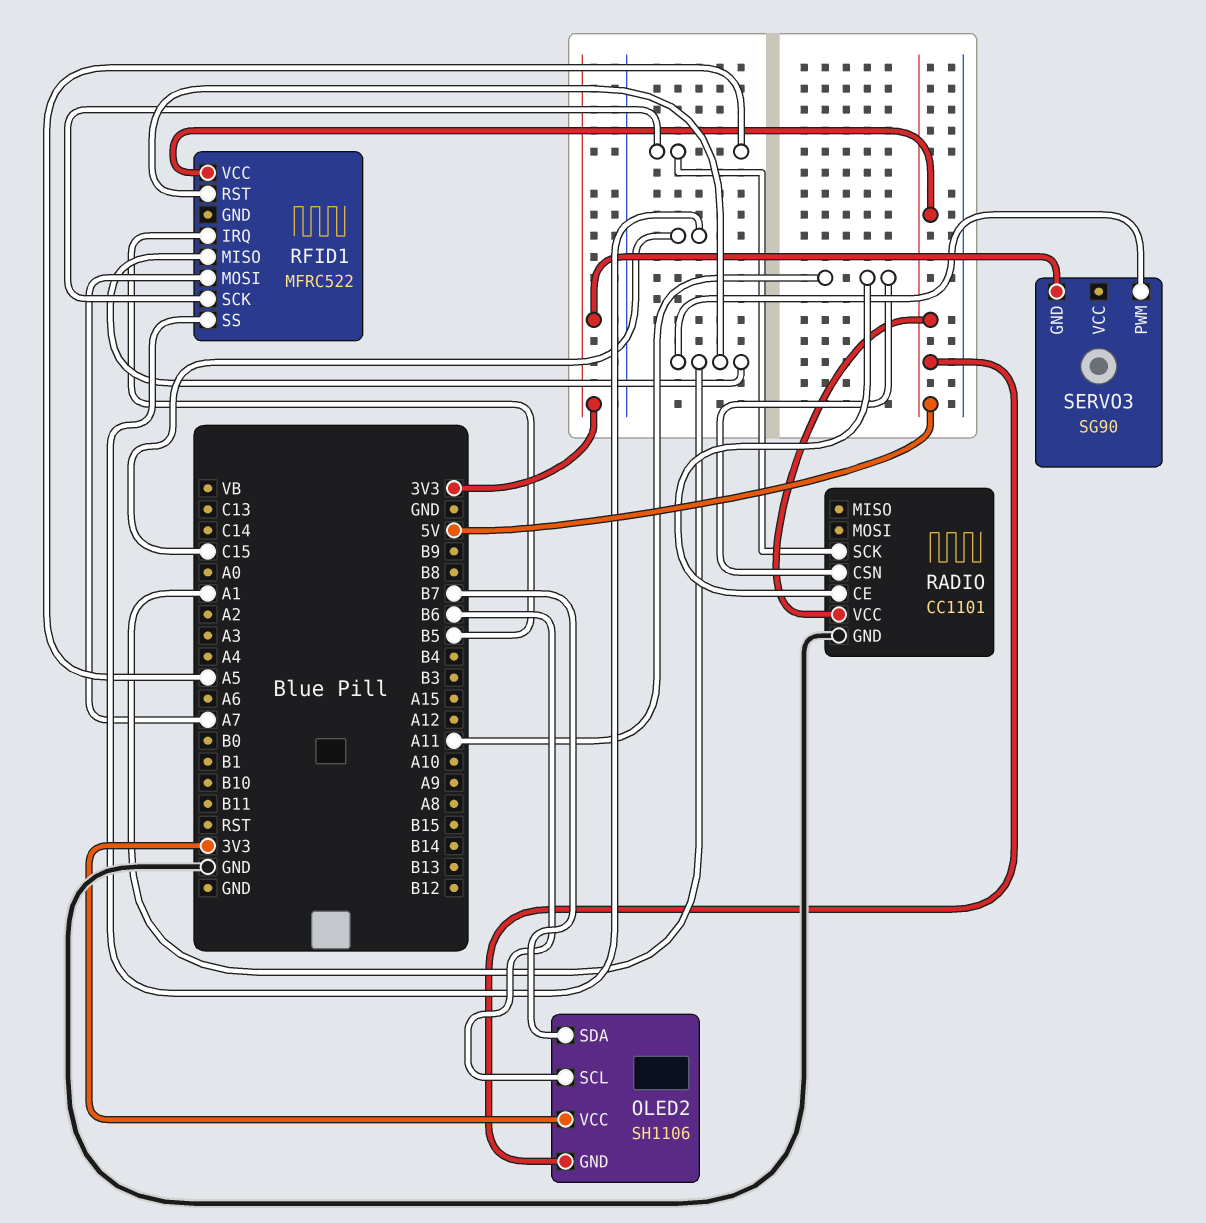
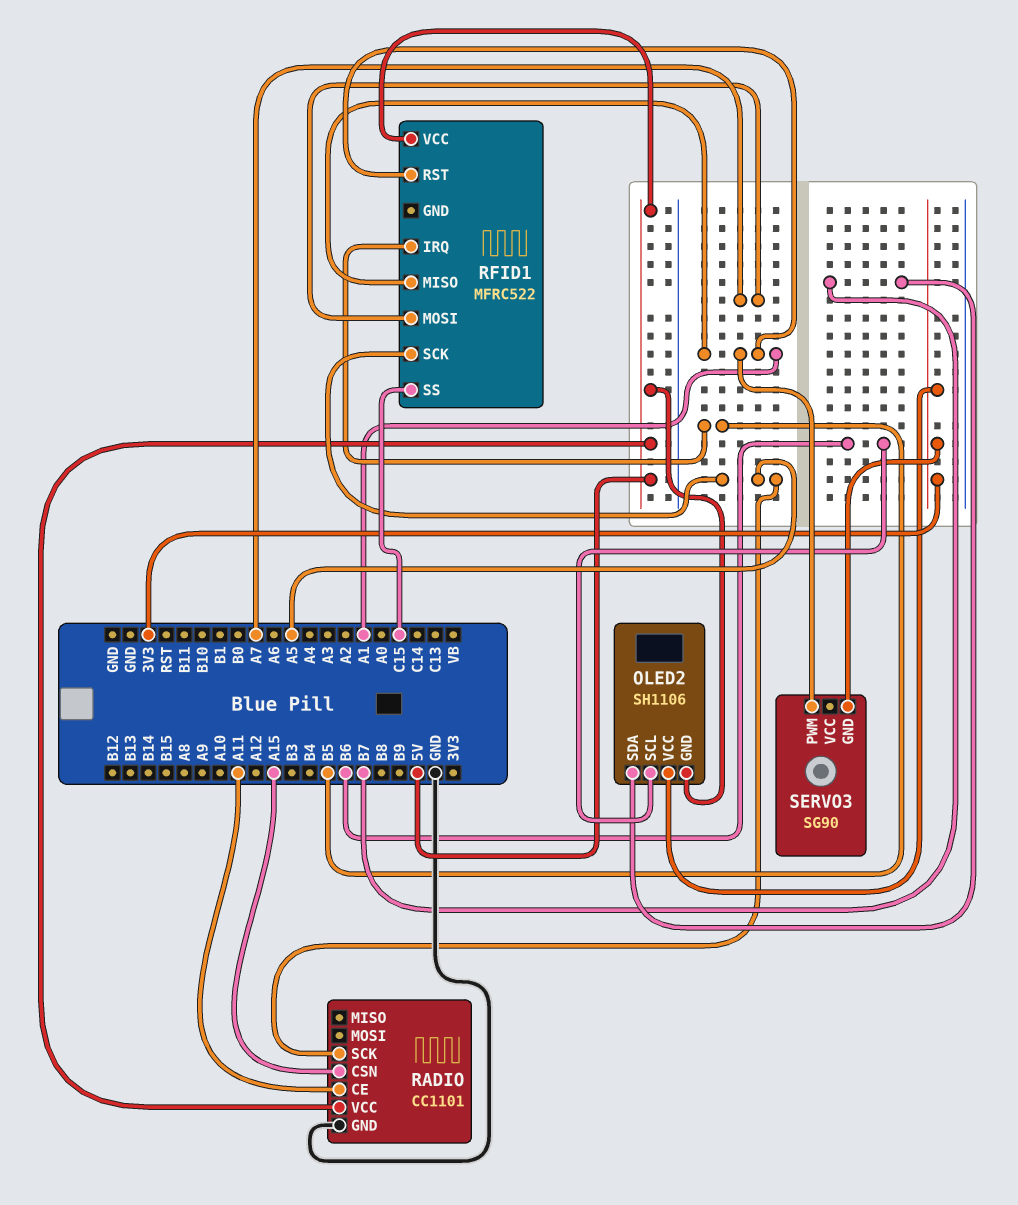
RADIO pin CSN: A11 -> A15

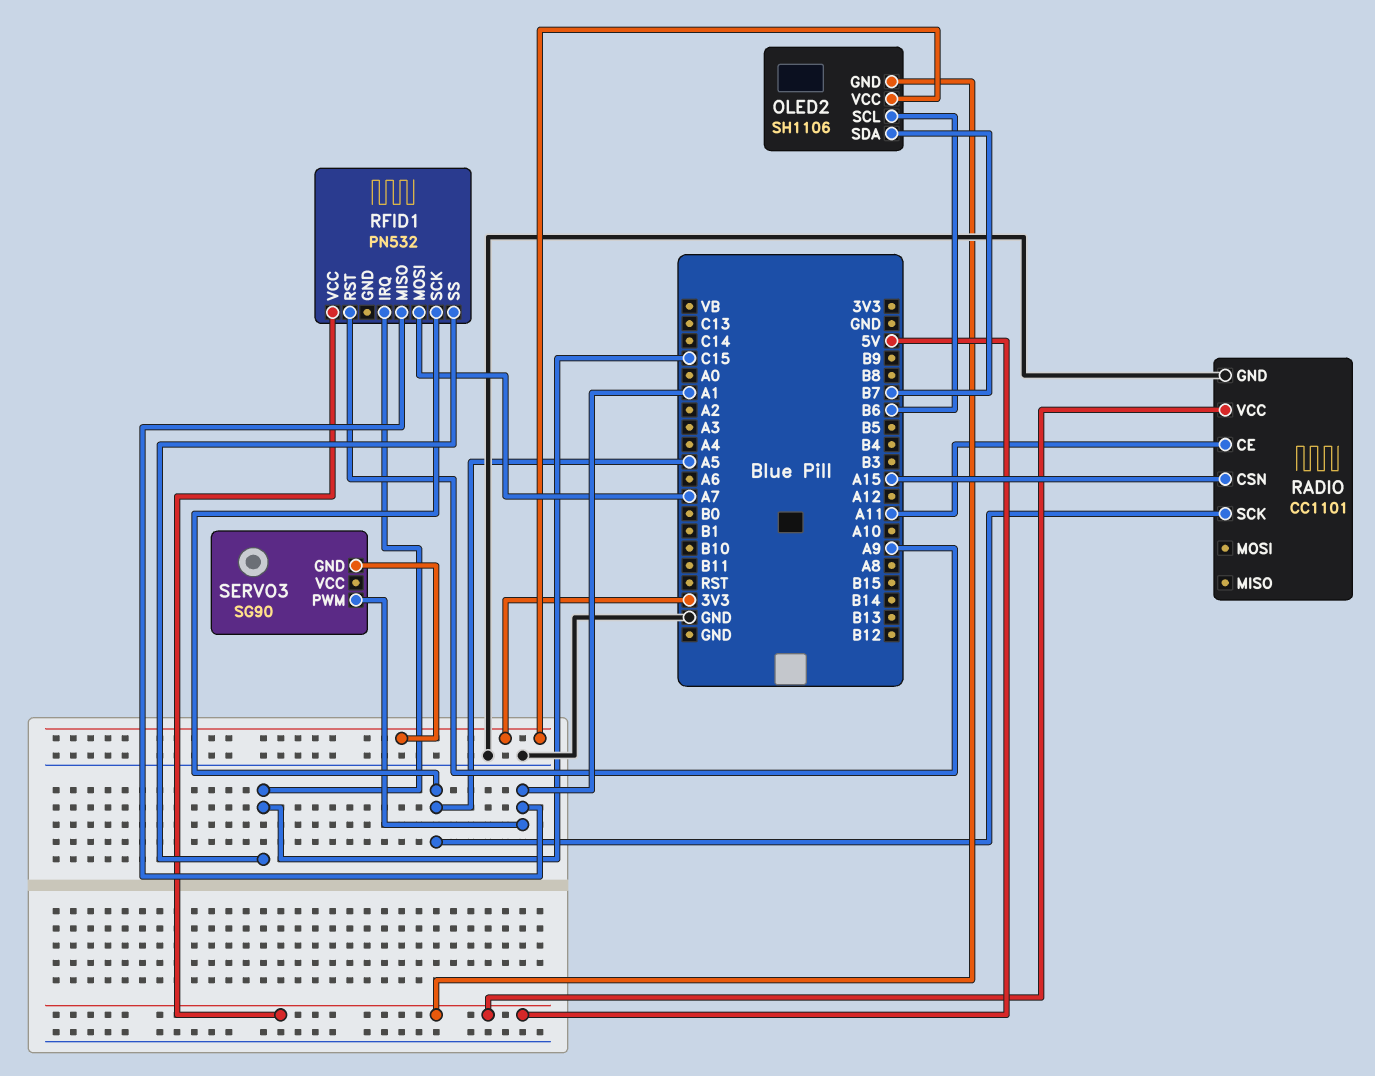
RFID1: MFRC522 -> PN532
RFID1 pin IRQ: B5 -> C15
RFID1 pin RST: A1 -> A9

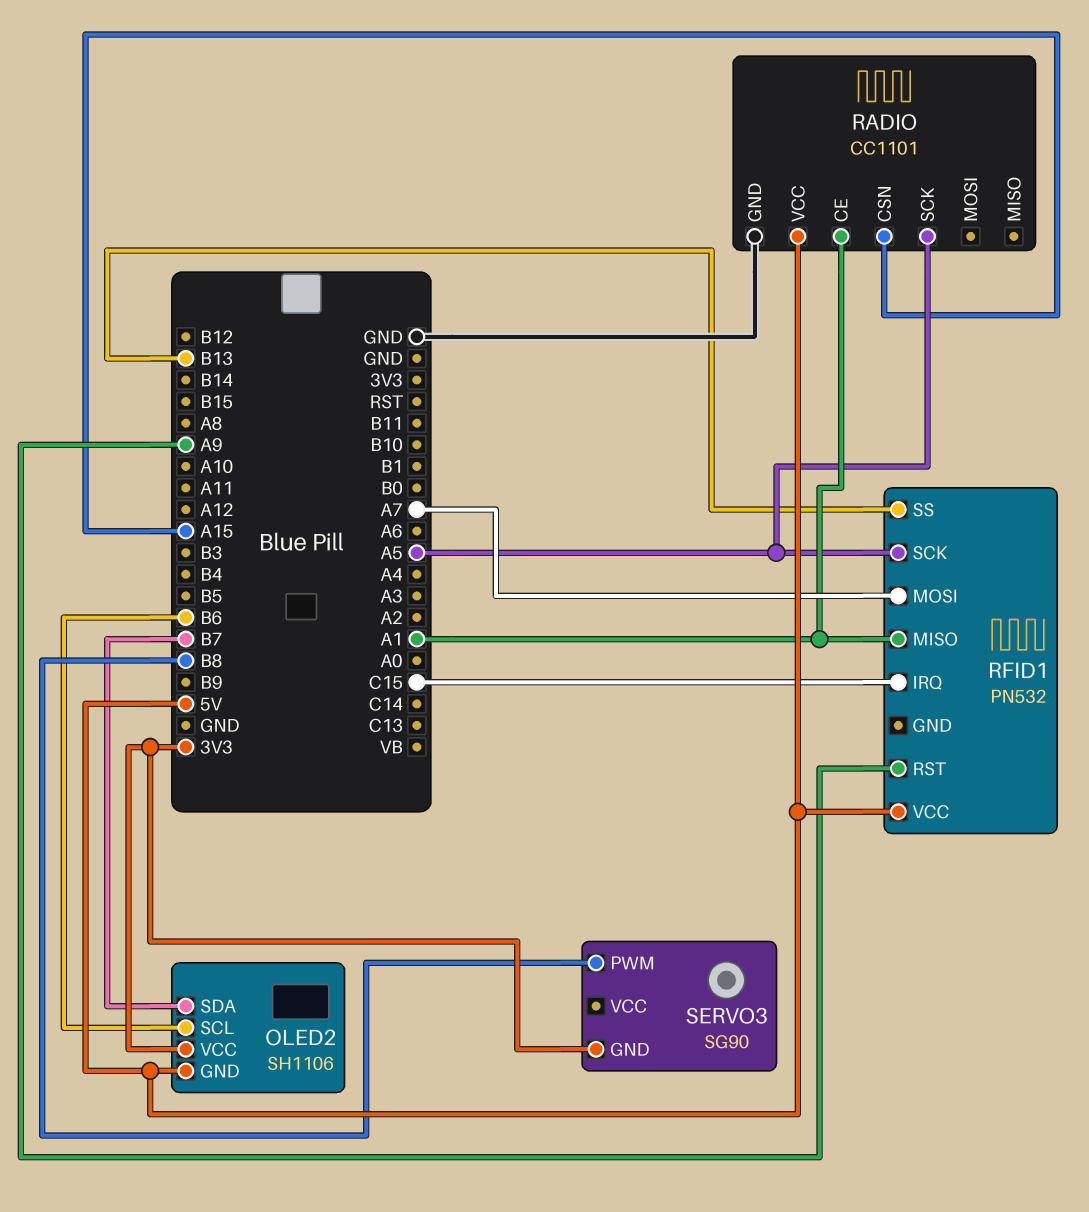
RADIO pin CE: A11 -> A1
RFID1 pin SS: C15 -> B13
SERVO3 pin PWM: A1 -> B8

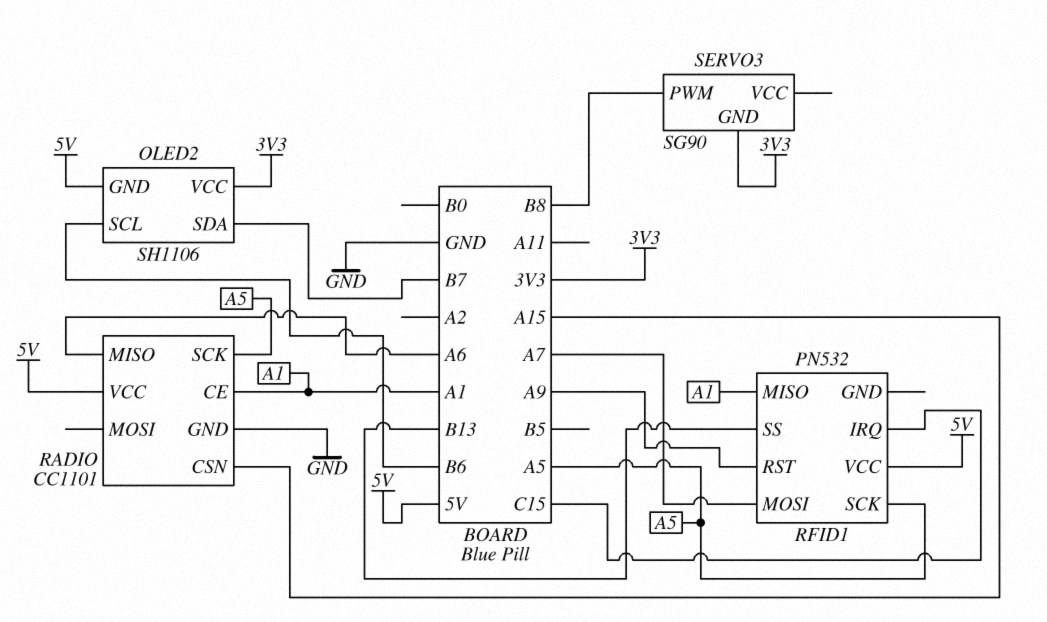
RADIO pin MISO: none -> A6

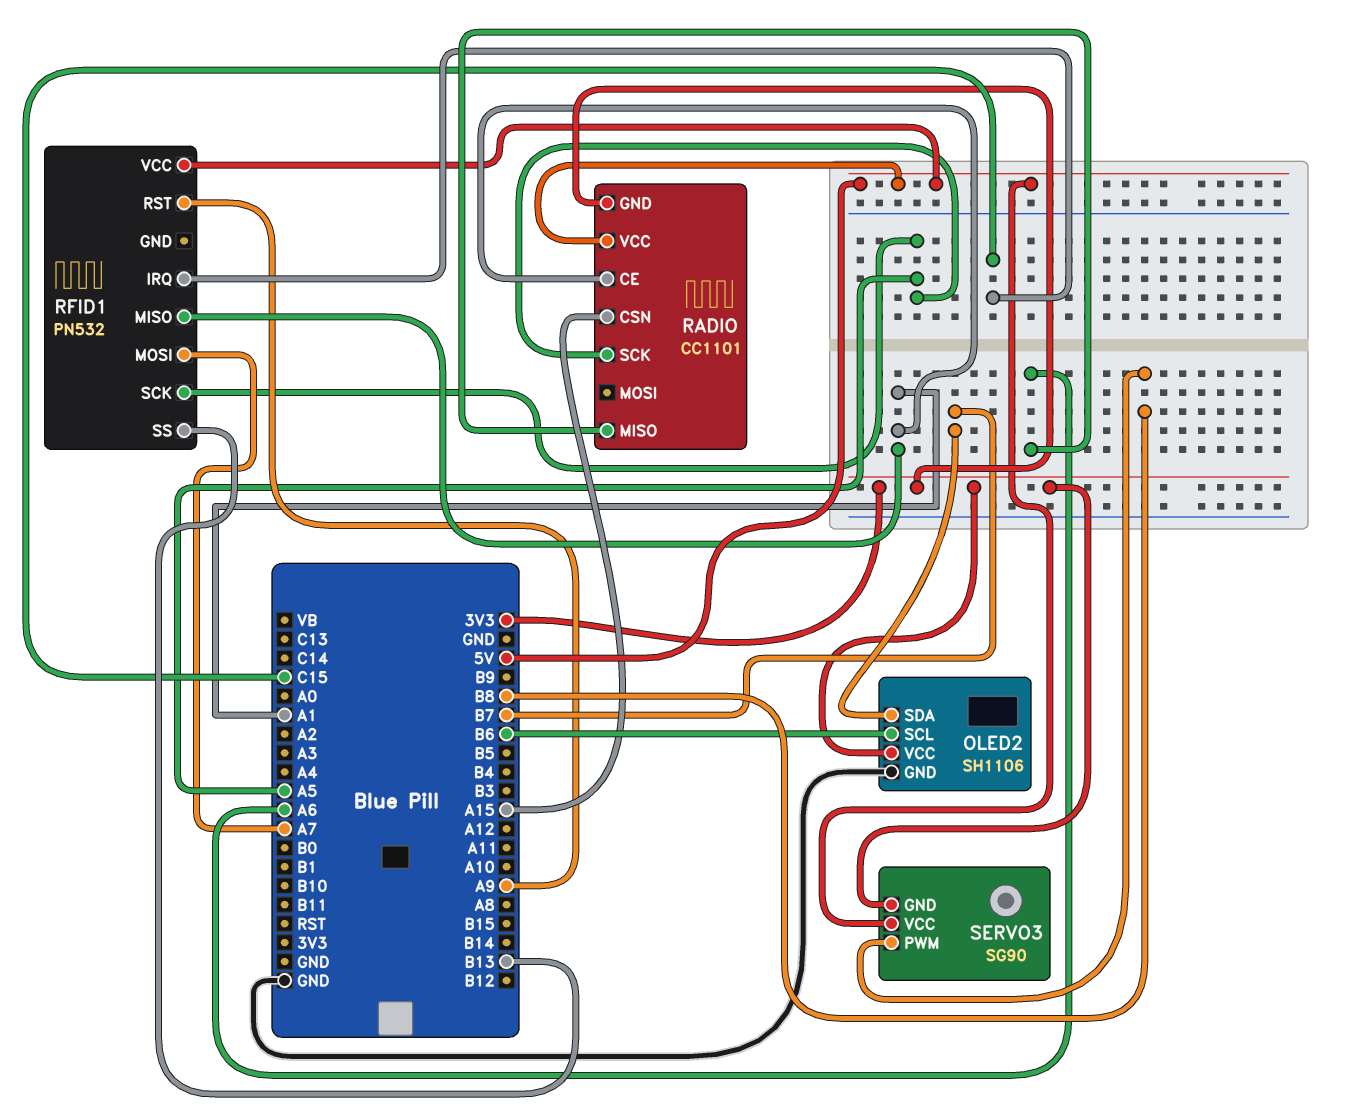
OLED2 pin GND: 5V -> GND
RADIO pin GND: GND -> 3V3
SERVO3 pin VCC: none -> 5V

